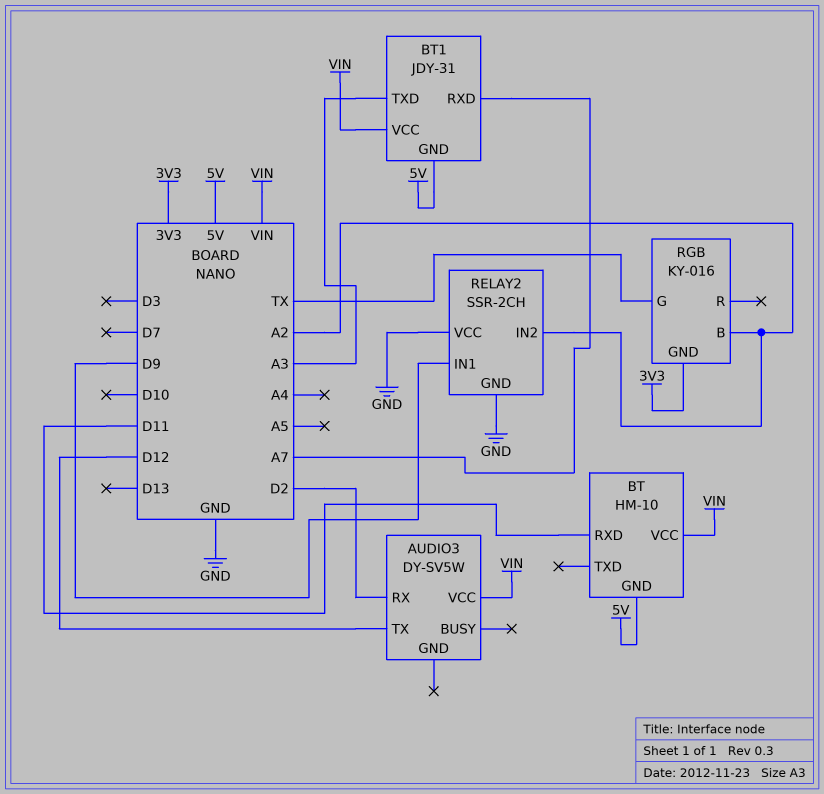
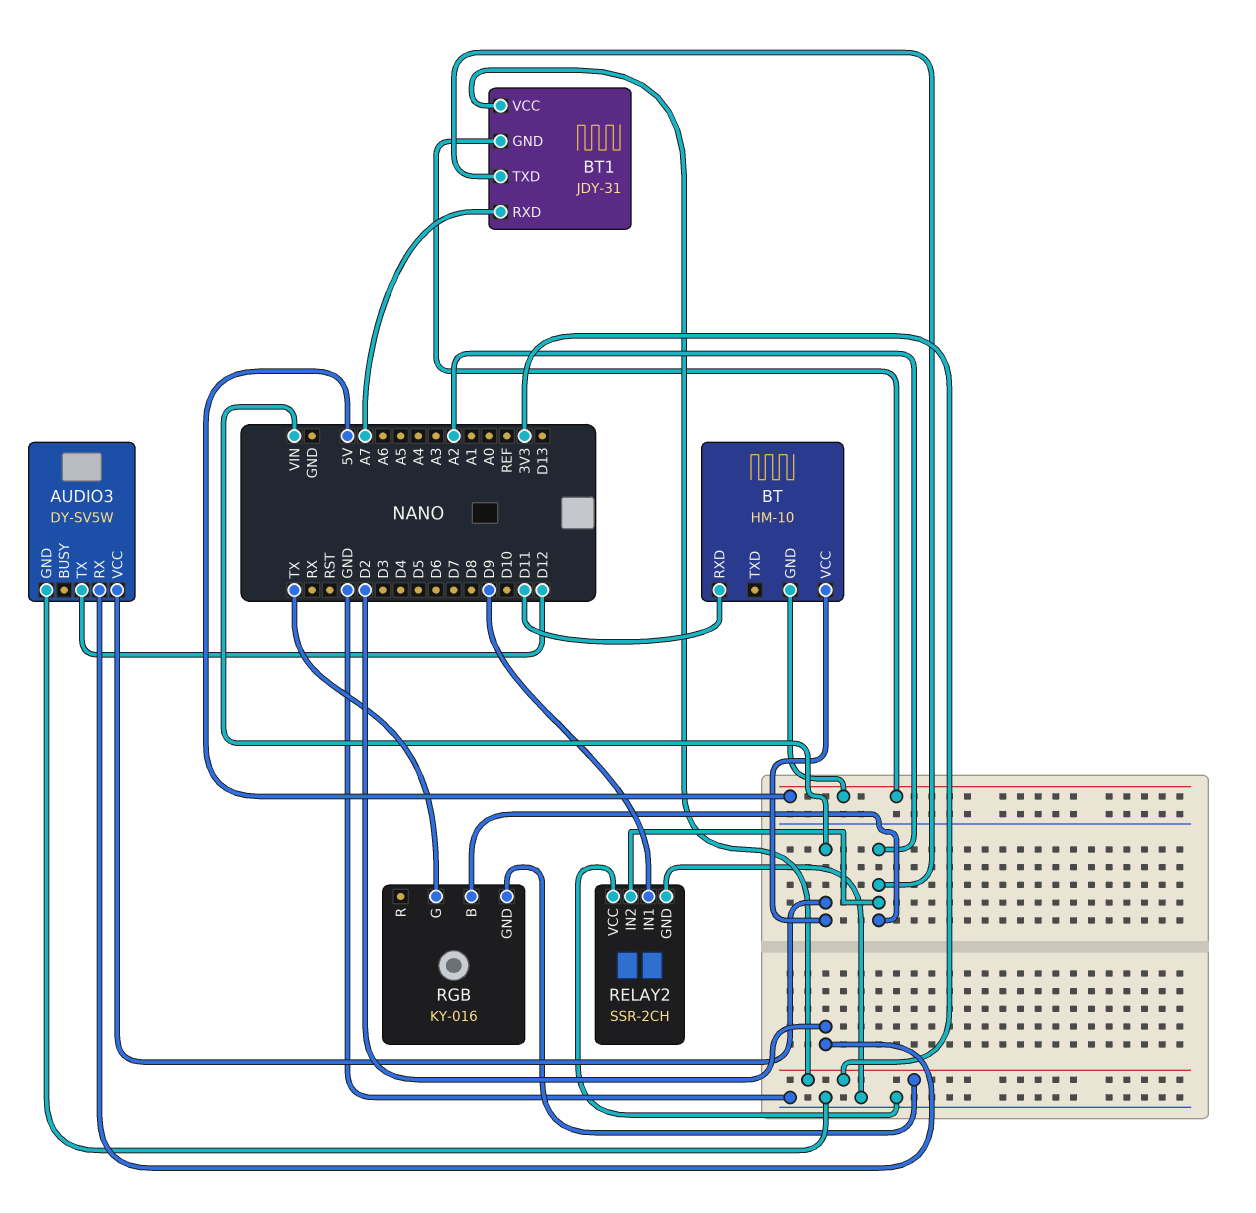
AUDIO3 pin GND: none -> GND
BT1 pin TXD: A3 -> A2
BT1 pin VCC: VIN -> 3V3

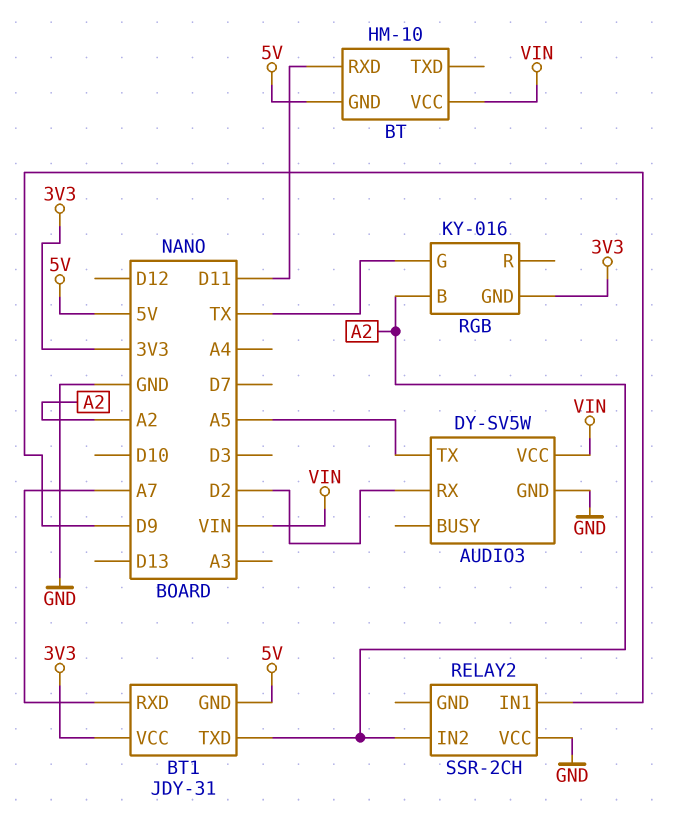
AUDIO3 pin TX: D12 -> A5
RELAY2 pin GND: GND -> none

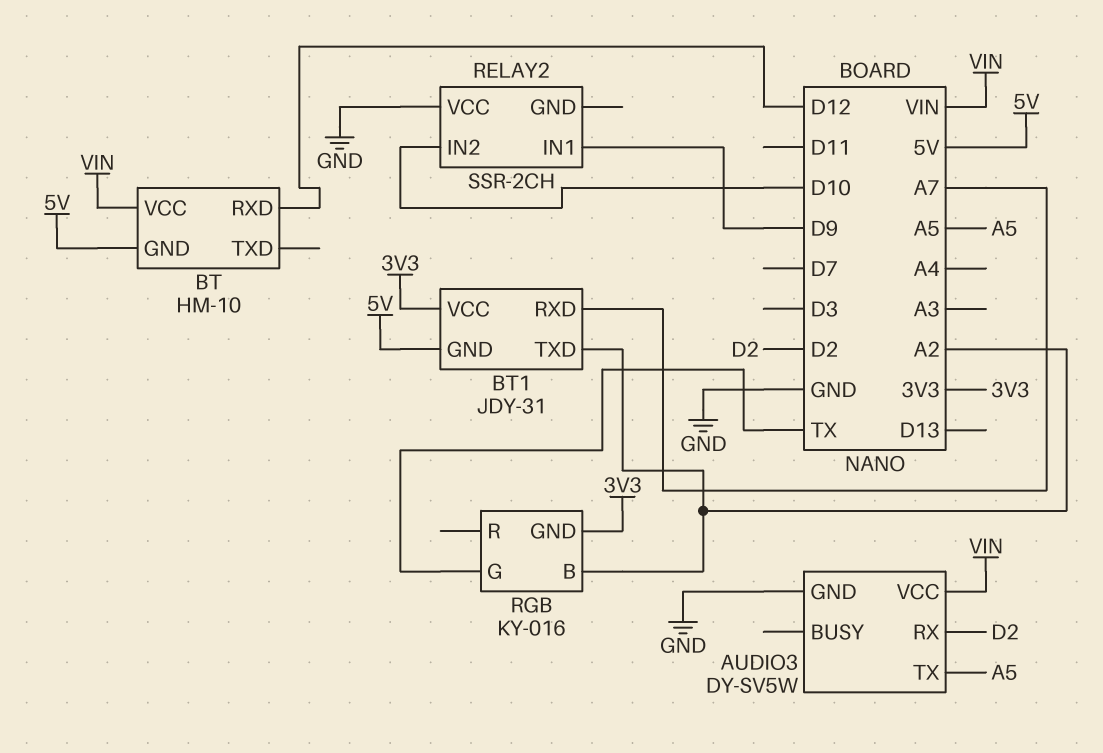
BT pin RXD: D11 -> D12
RELAY2 pin IN2: A2 -> D10

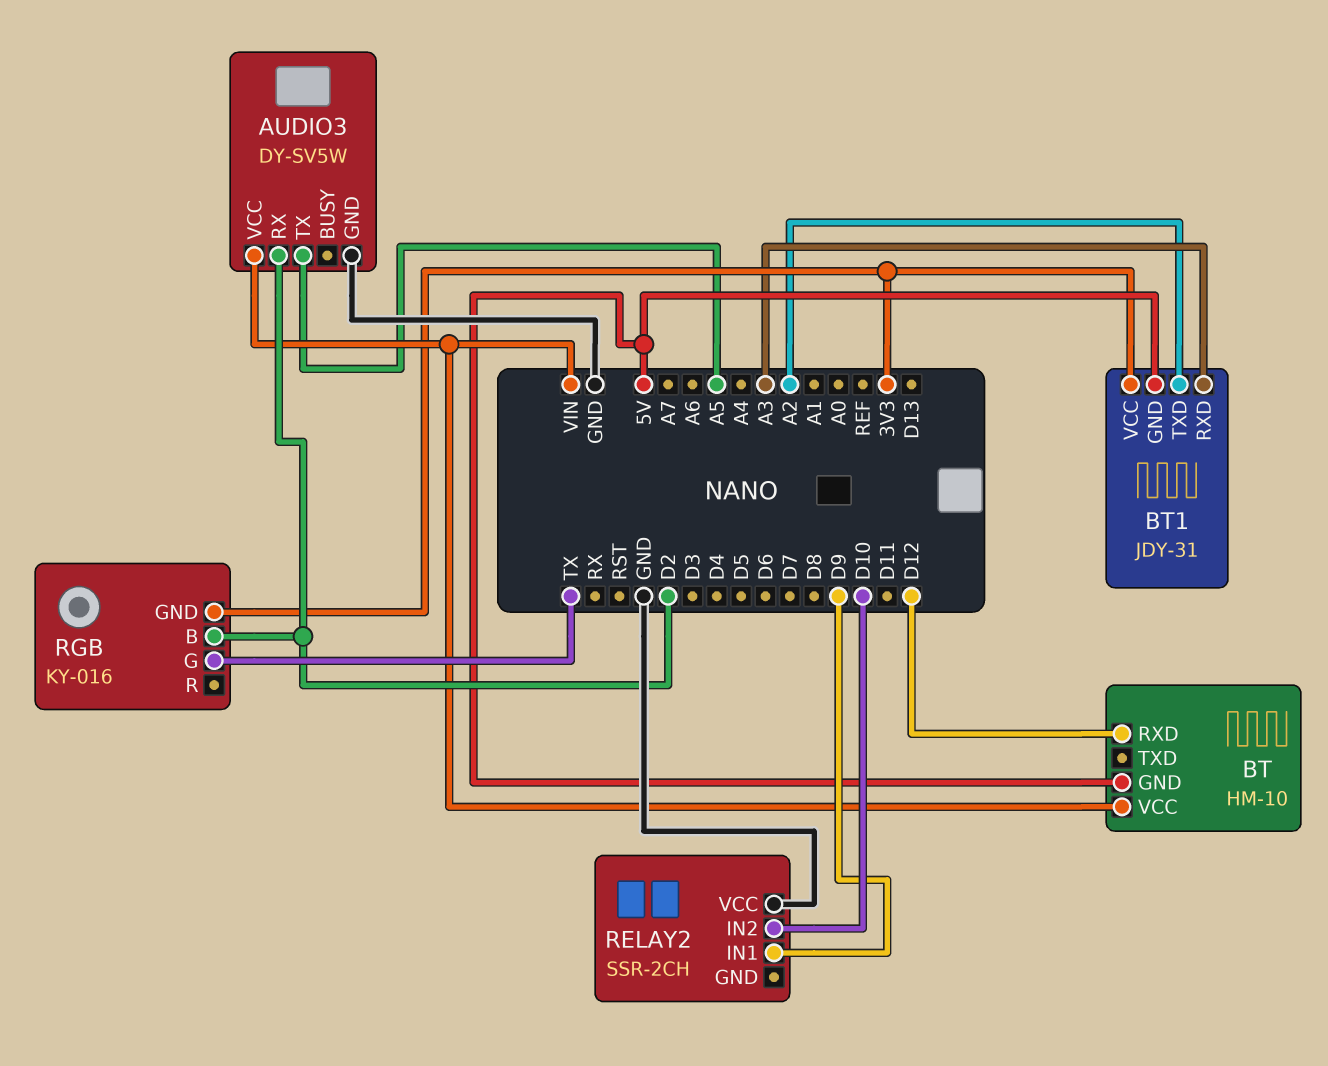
BT1 pin RXD: A7 -> A3
RGB pin B: A2 -> D2

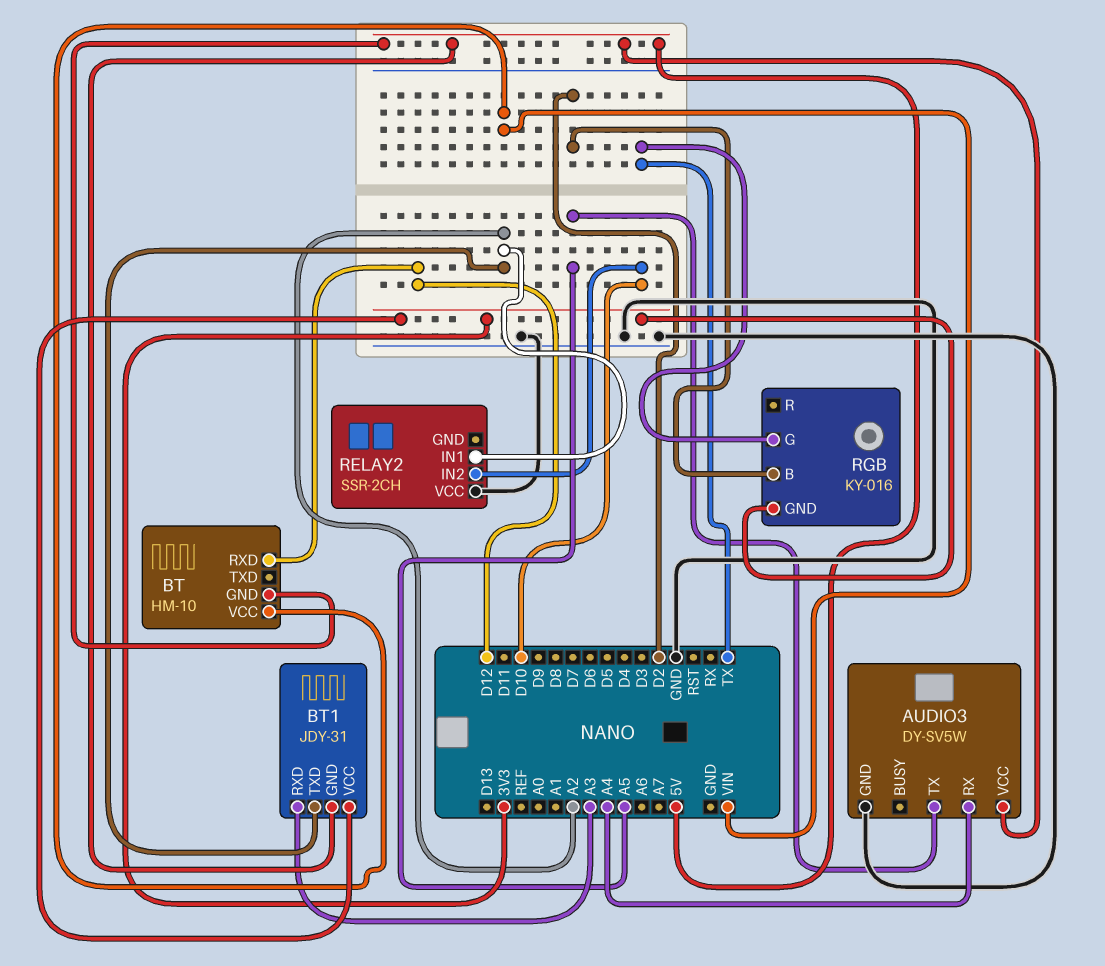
AUDIO3 pin RX: D2 -> A4
AUDIO3 pin VCC: VIN -> 5V
RELAY2 pin IN1: D9 -> A2

